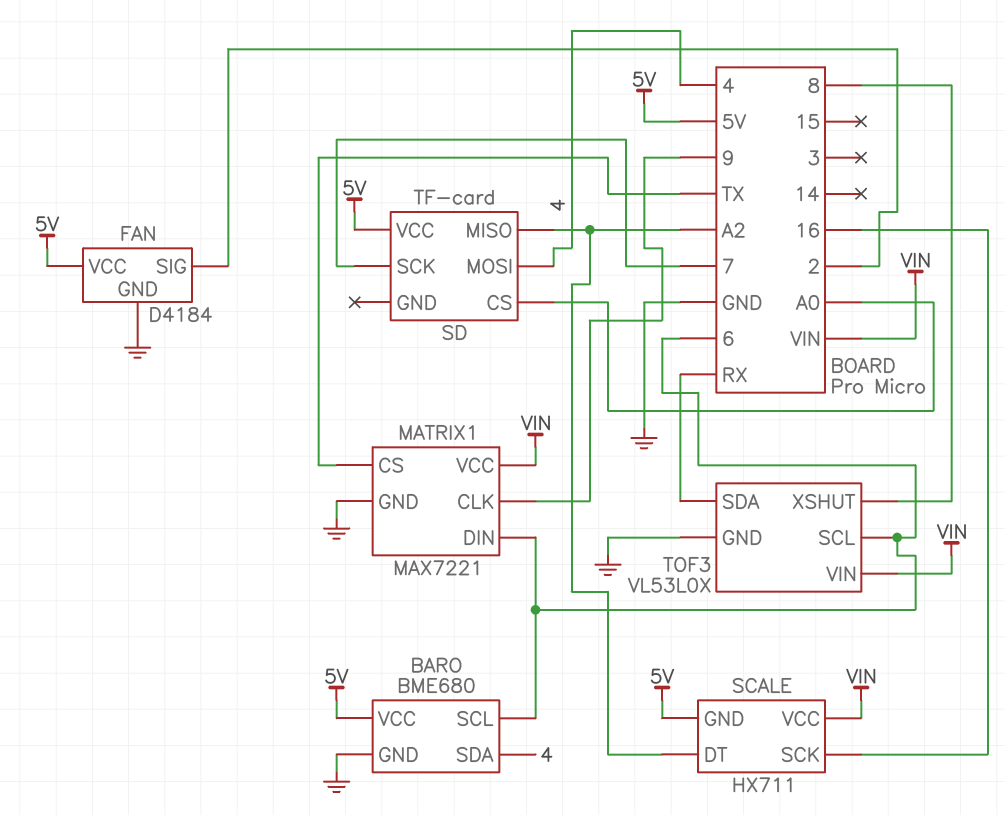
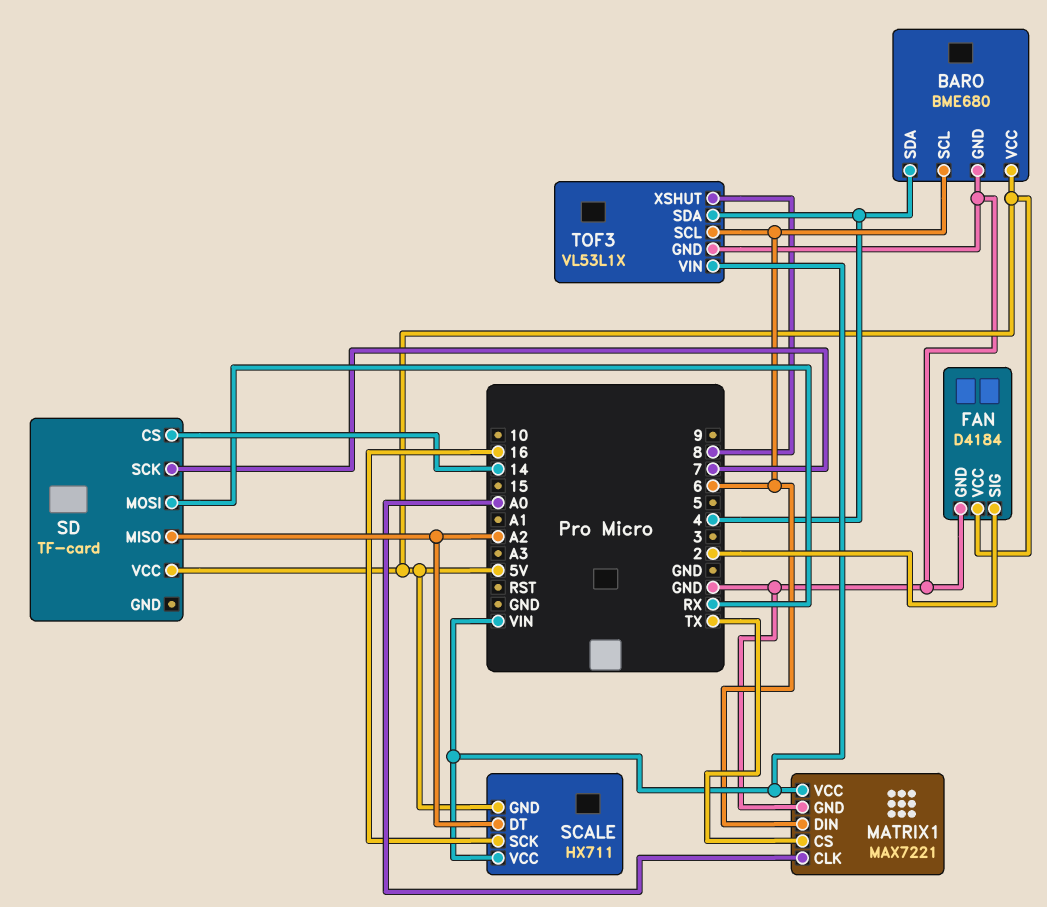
MATRIX1 pin CLK: 9 -> A0
SD pin CS: A0 -> 14
SD pin MOSI: 4 -> RX
TOF3: VL53L0X -> VL53L1X
TOF3 pin SDA: RX -> 4

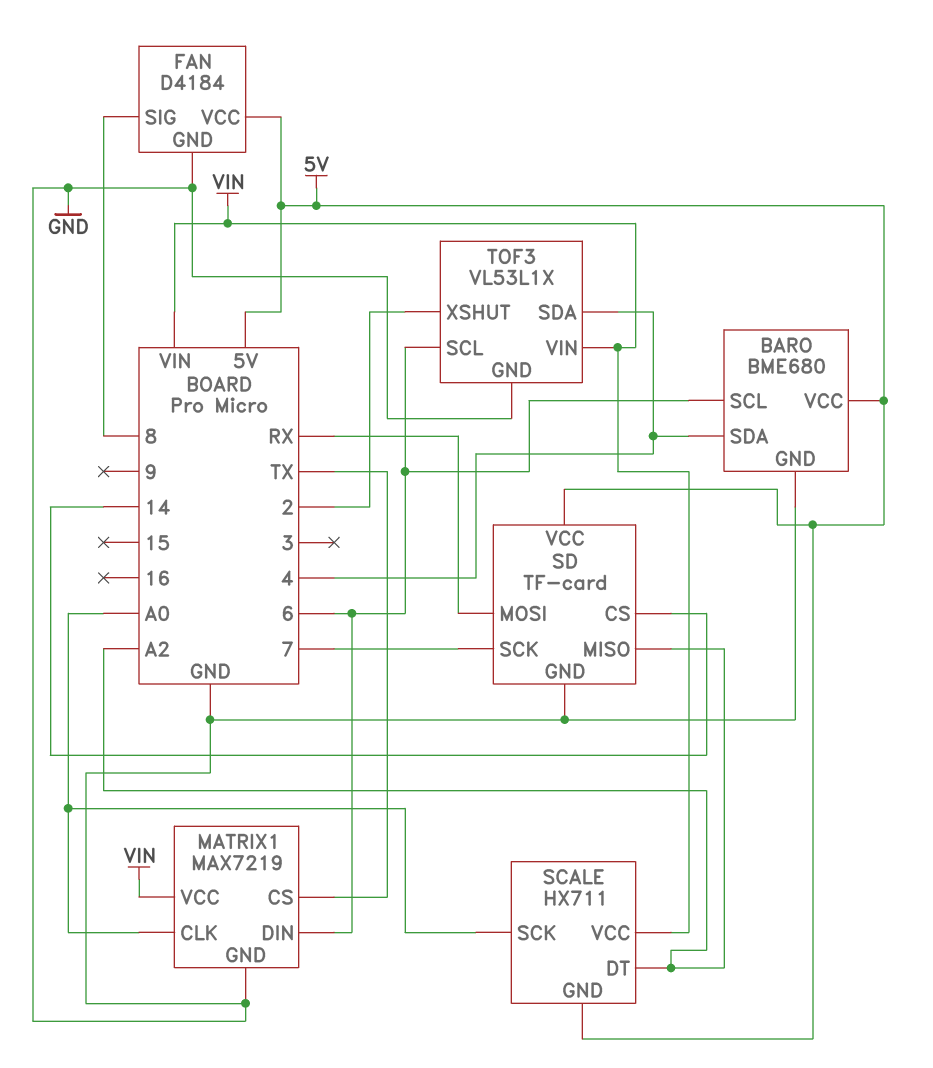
FAN pin SIG: 2 -> 8
MATRIX1: MAX7221 -> MAX7219
SCALE pin SCK: 16 -> A0
SD pin GND: none -> GND
TOF3 pin XSHUT: 8 -> 2

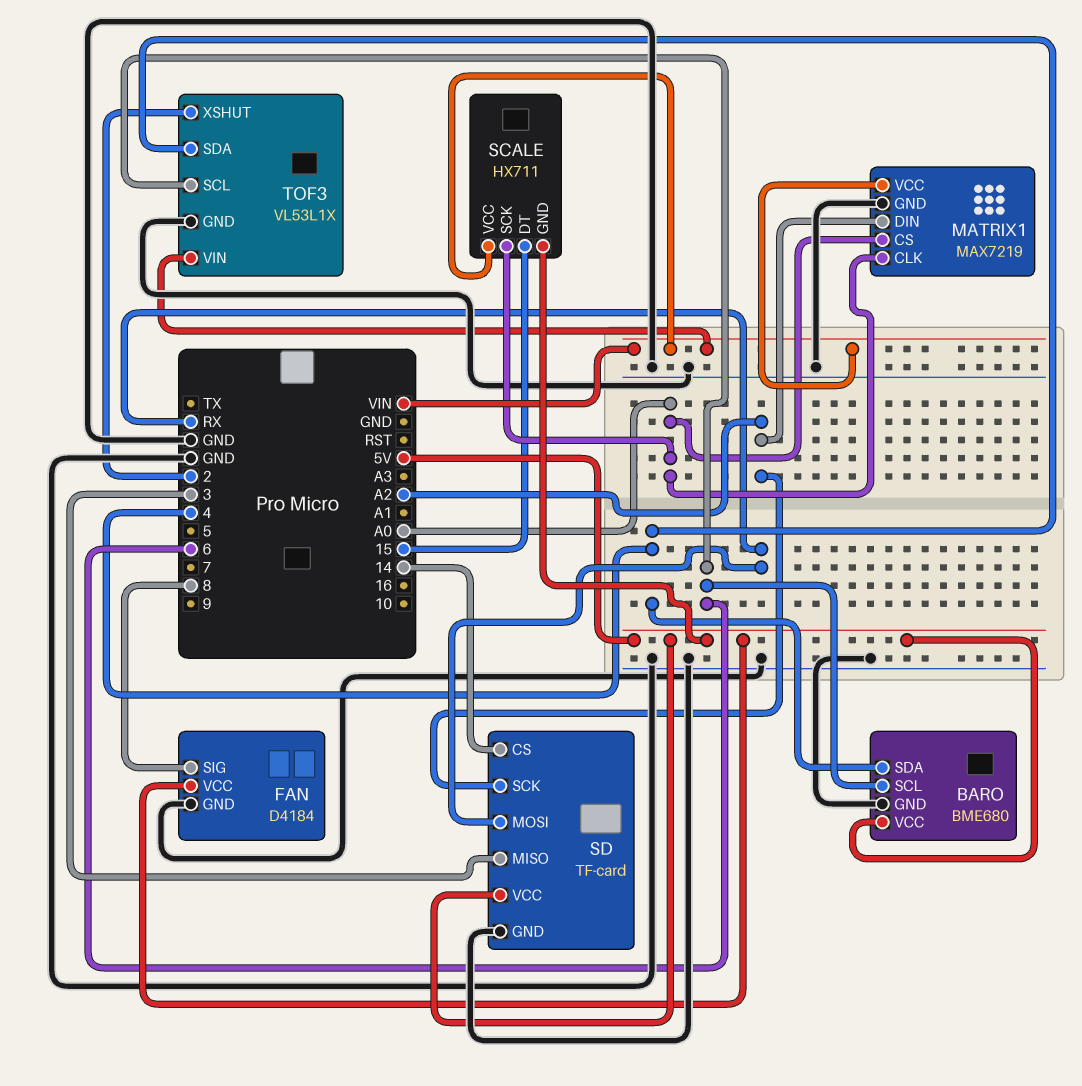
MATRIX1 pin CS: TX -> A0
MATRIX1 pin DIN: 6 -> A2
SCALE pin DT: A2 -> 15
SD pin MISO: A2 -> 3
SD pin SCK: 7 -> A2

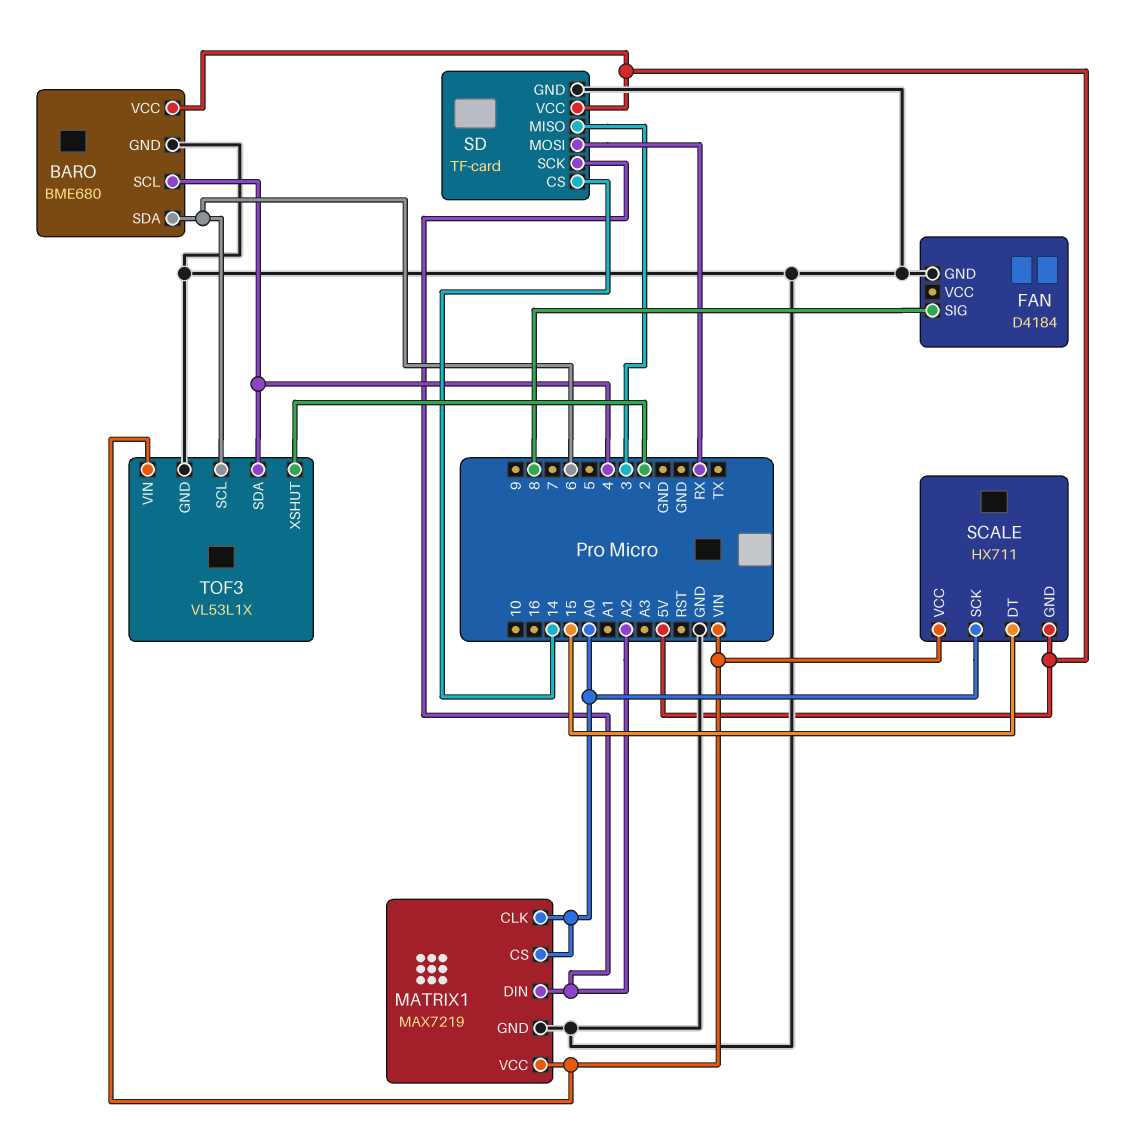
BARO pin SCL: 6 -> 4
BARO pin SDA: 4 -> 6
FAN pin VCC: 5V -> none

